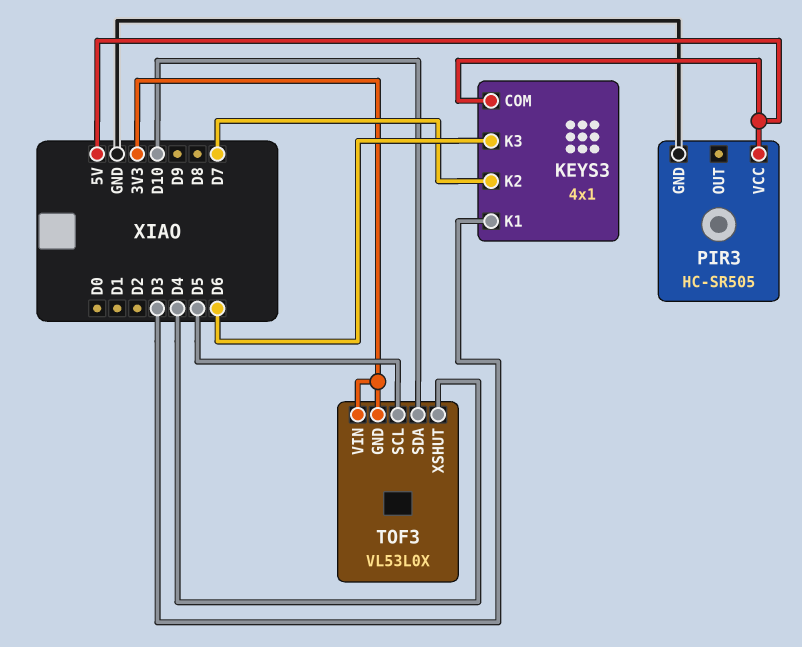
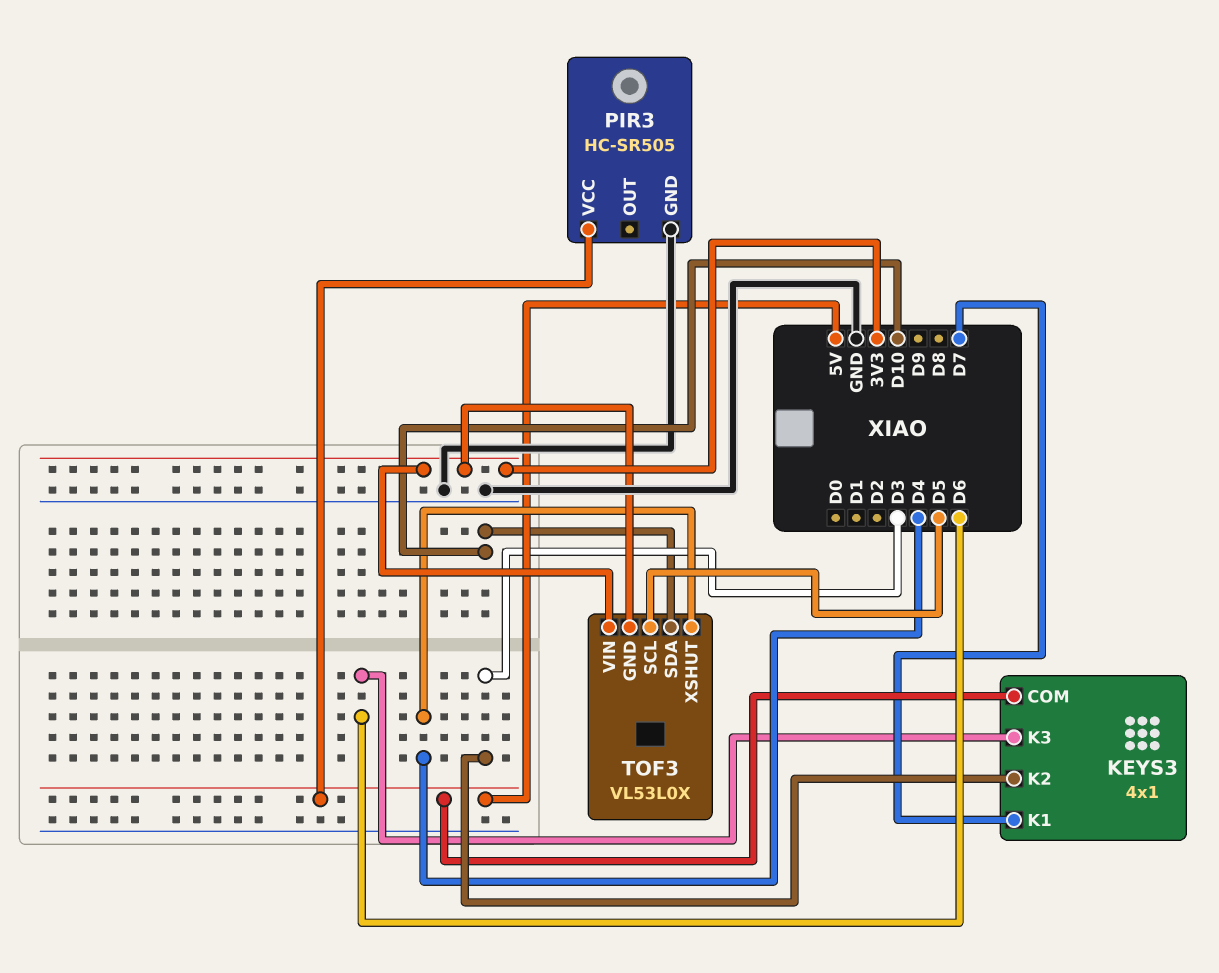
KEYS3 pin K1: D3 -> D7
KEYS3 pin K2: D7 -> D3

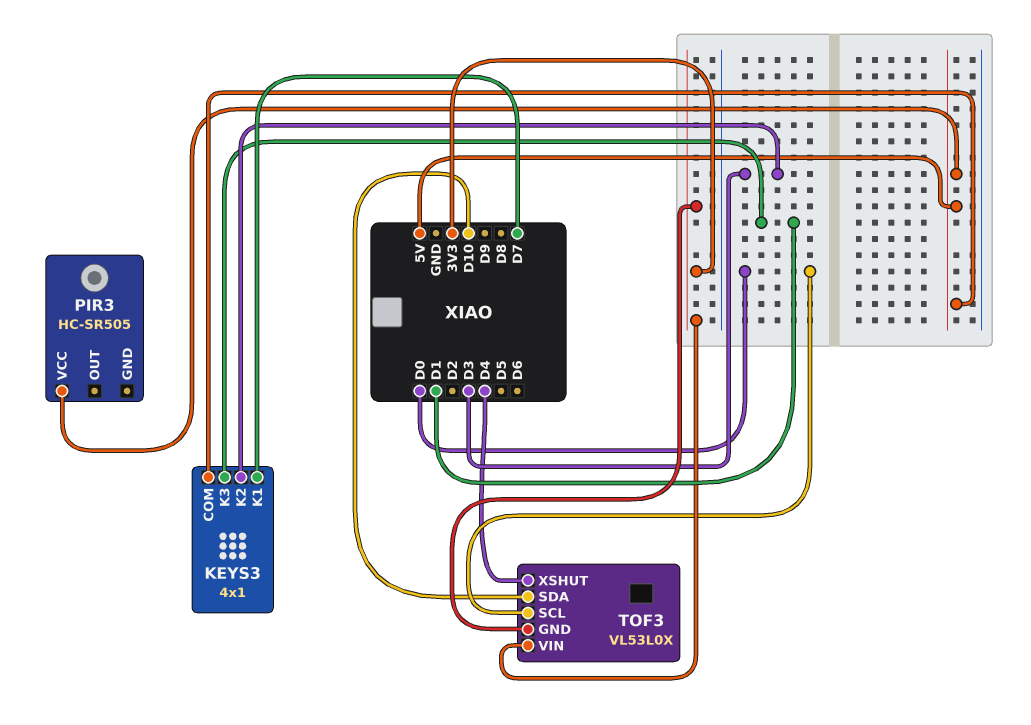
KEYS3 pin K3: D6 -> D1
PIR3 pin GND: GND -> none
TOF3 pin SCL: D5 -> D0

